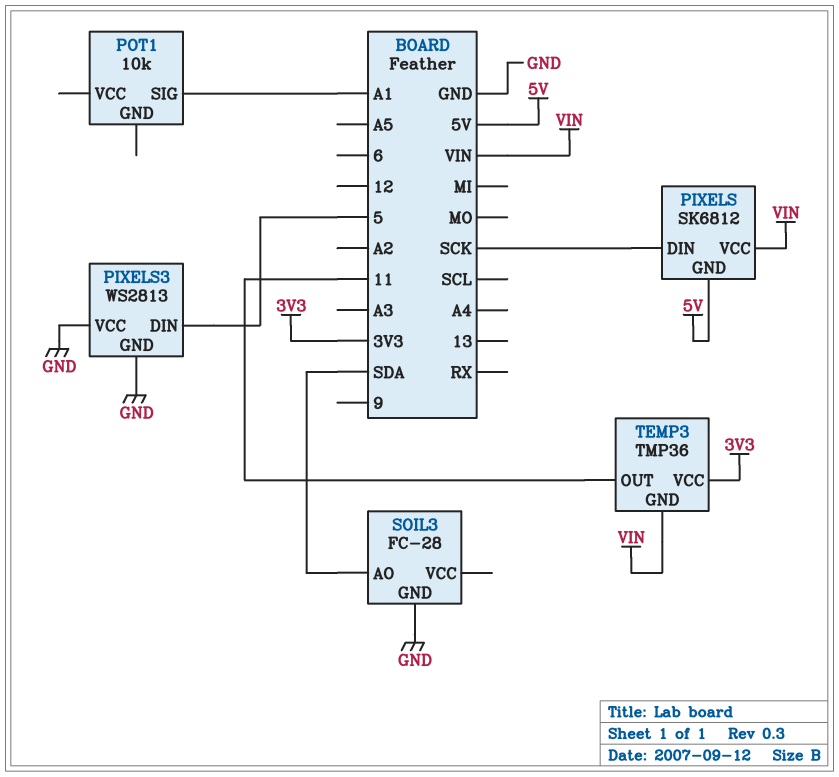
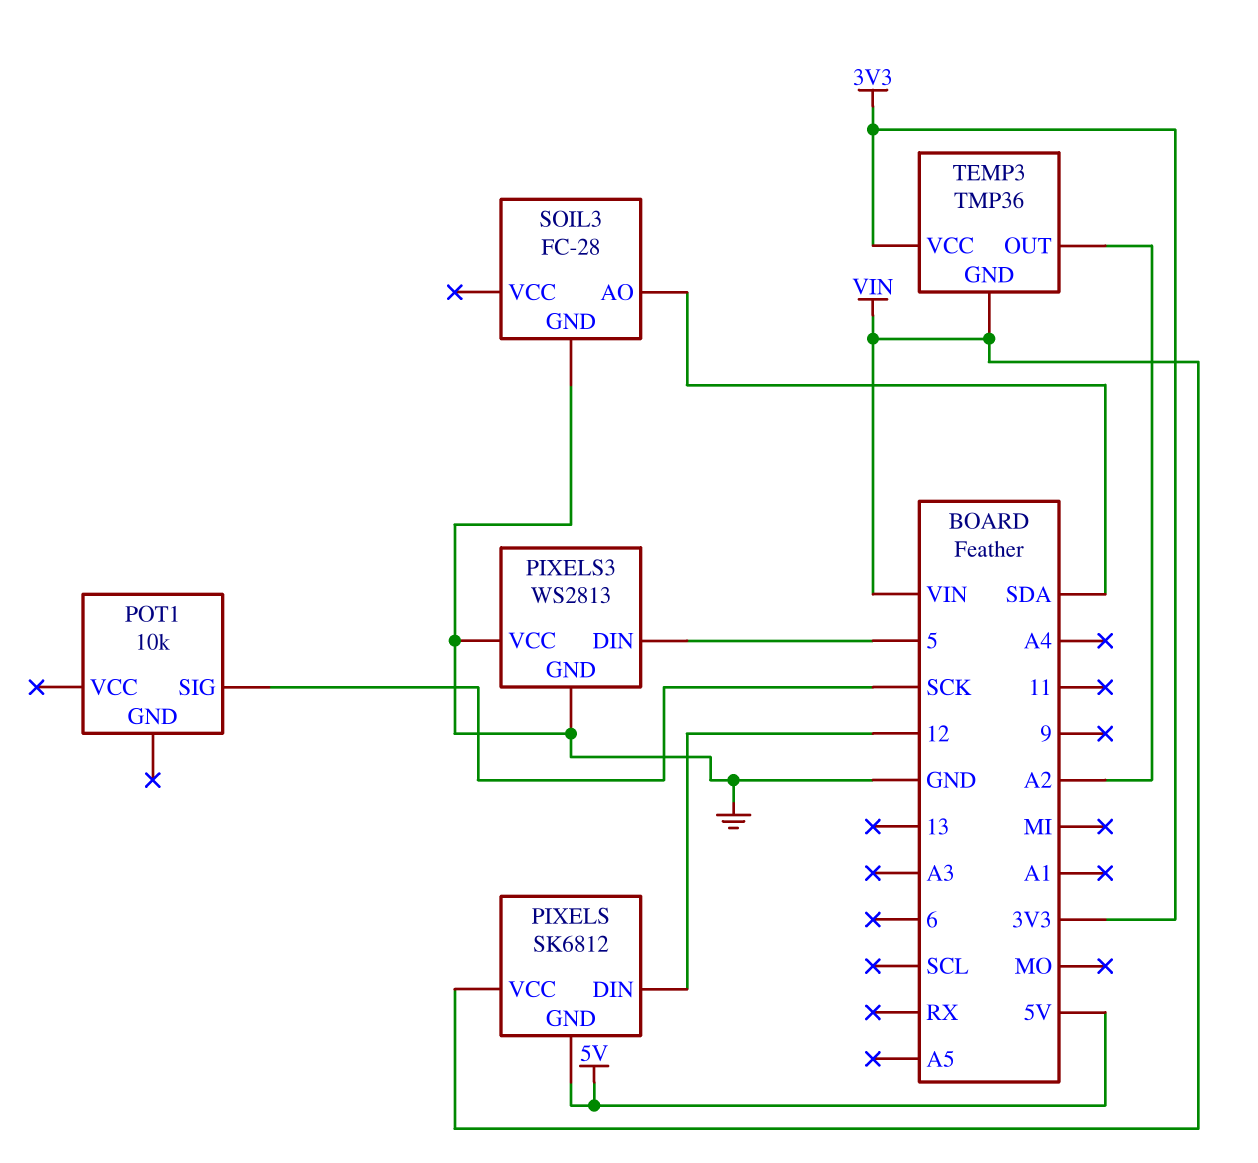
PIXELS pin DIN: SCK -> 12
POT1 pin SIG: A1 -> SCK
TEMP3 pin OUT: 11 -> A2

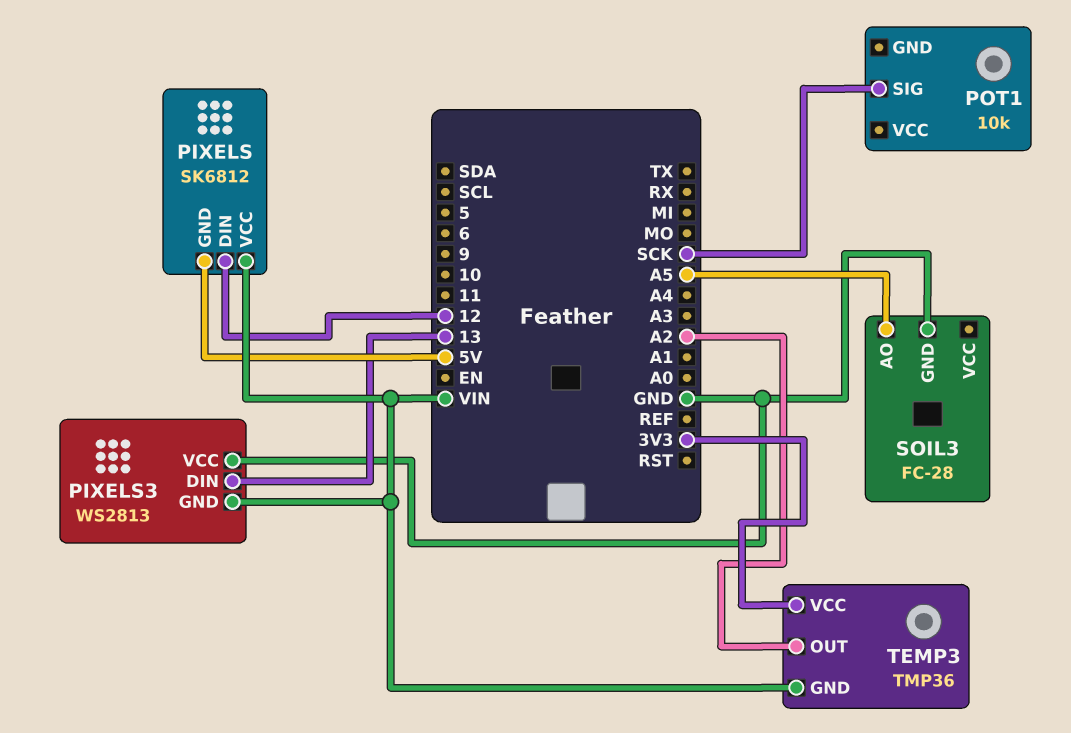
PIXELS3 pin DIN: 5 -> 13
PIXELS3 pin GND: GND -> VIN
SOIL3 pin AO: SDA -> A5

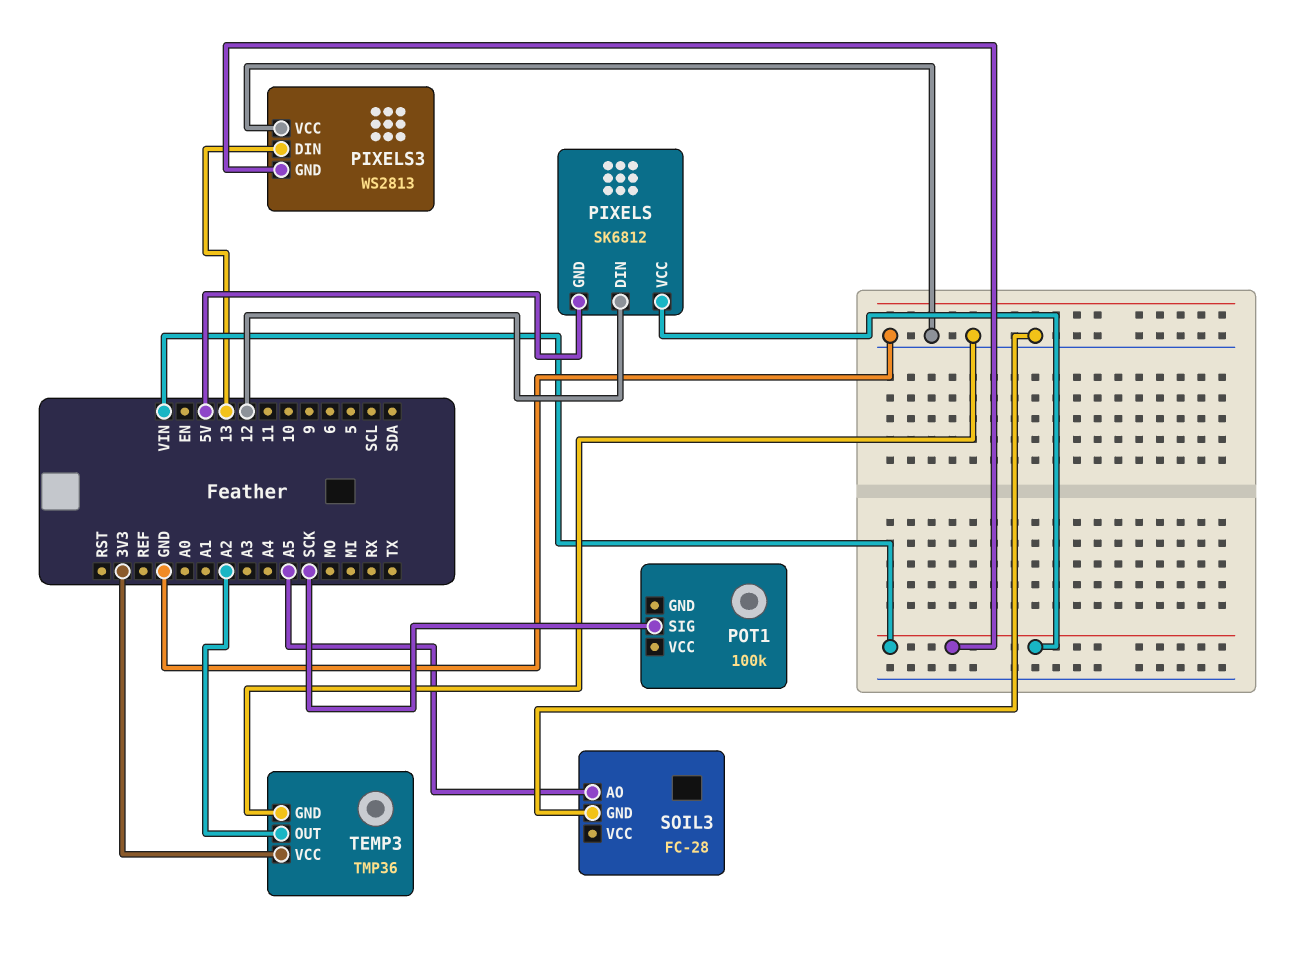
POT1: 10k -> 100k
TEMP3 pin GND: VIN -> GND

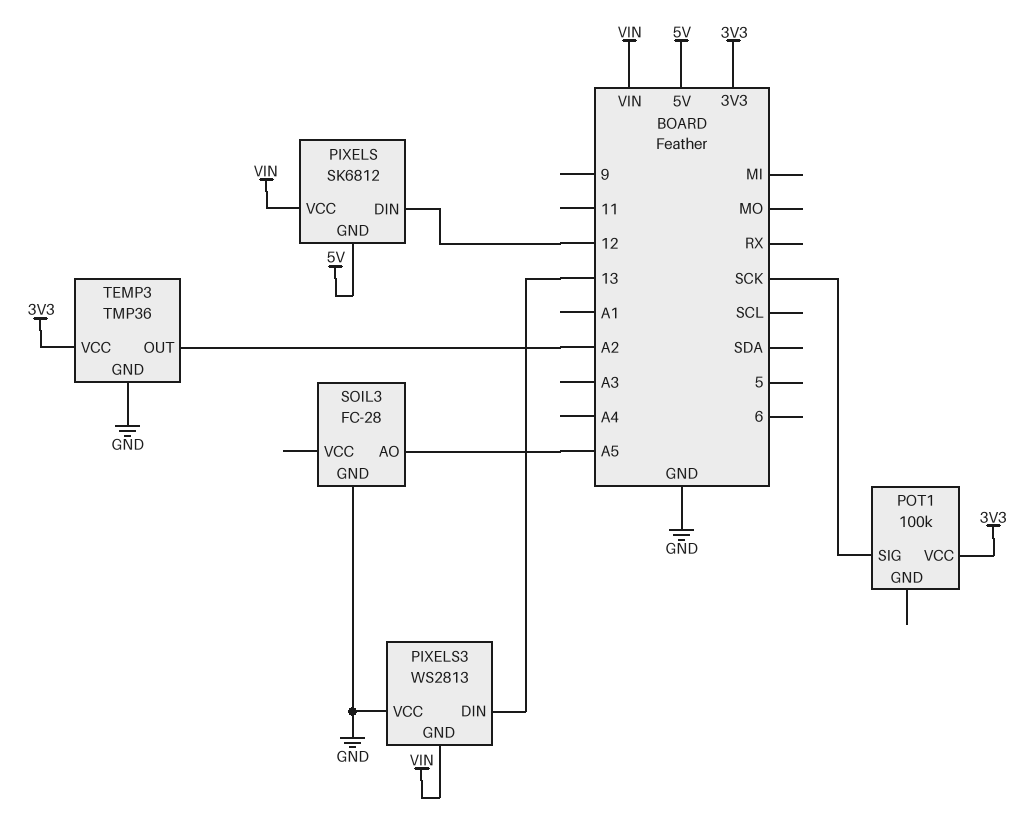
POT1 pin VCC: none -> 3V3

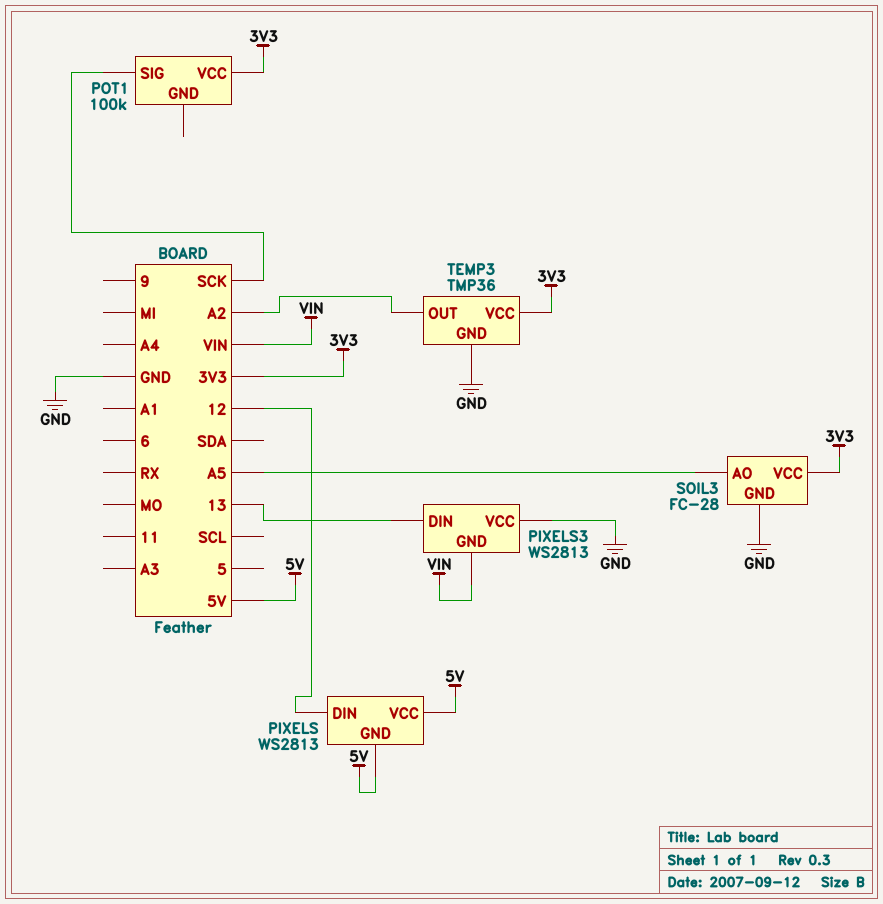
PIXELS: SK6812 -> WS2813
PIXELS pin VCC: VIN -> 5V
SOIL3 pin VCC: none -> 3V3

